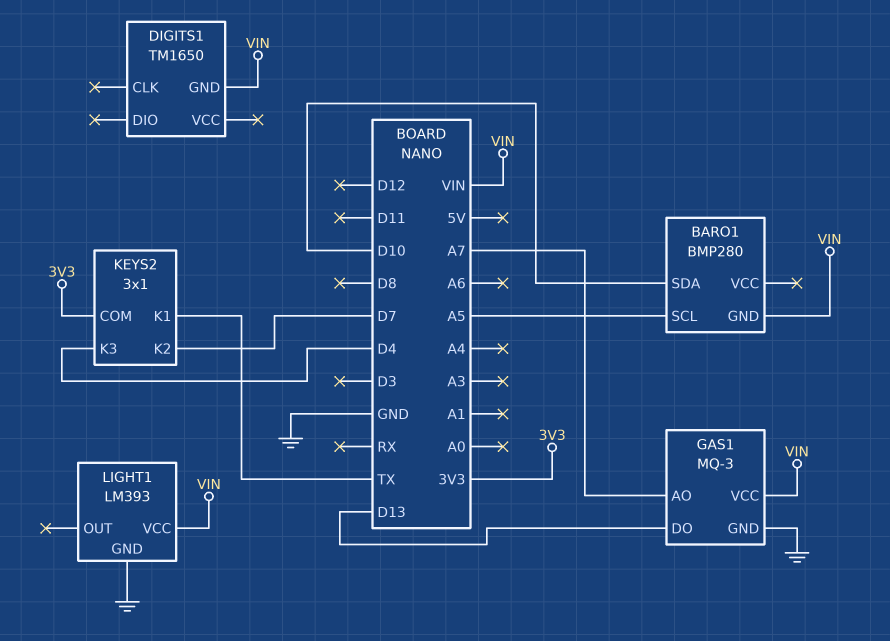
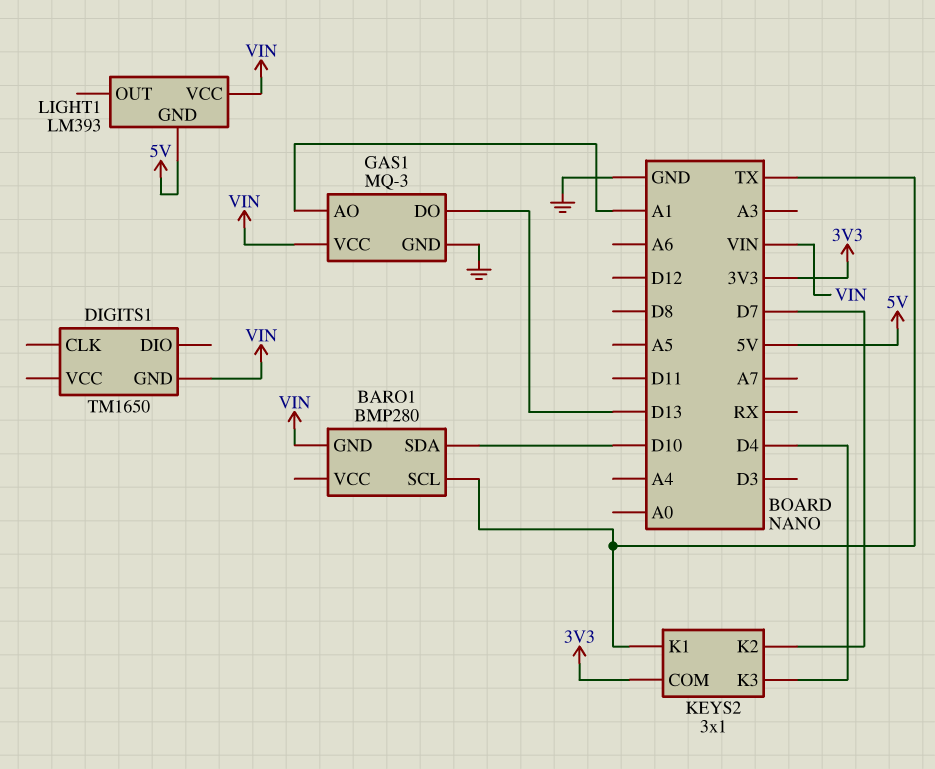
BARO1 pin SCL: A5 -> TX
GAS1 pin AO: A7 -> A1
LIGHT1 pin GND: GND -> 5V

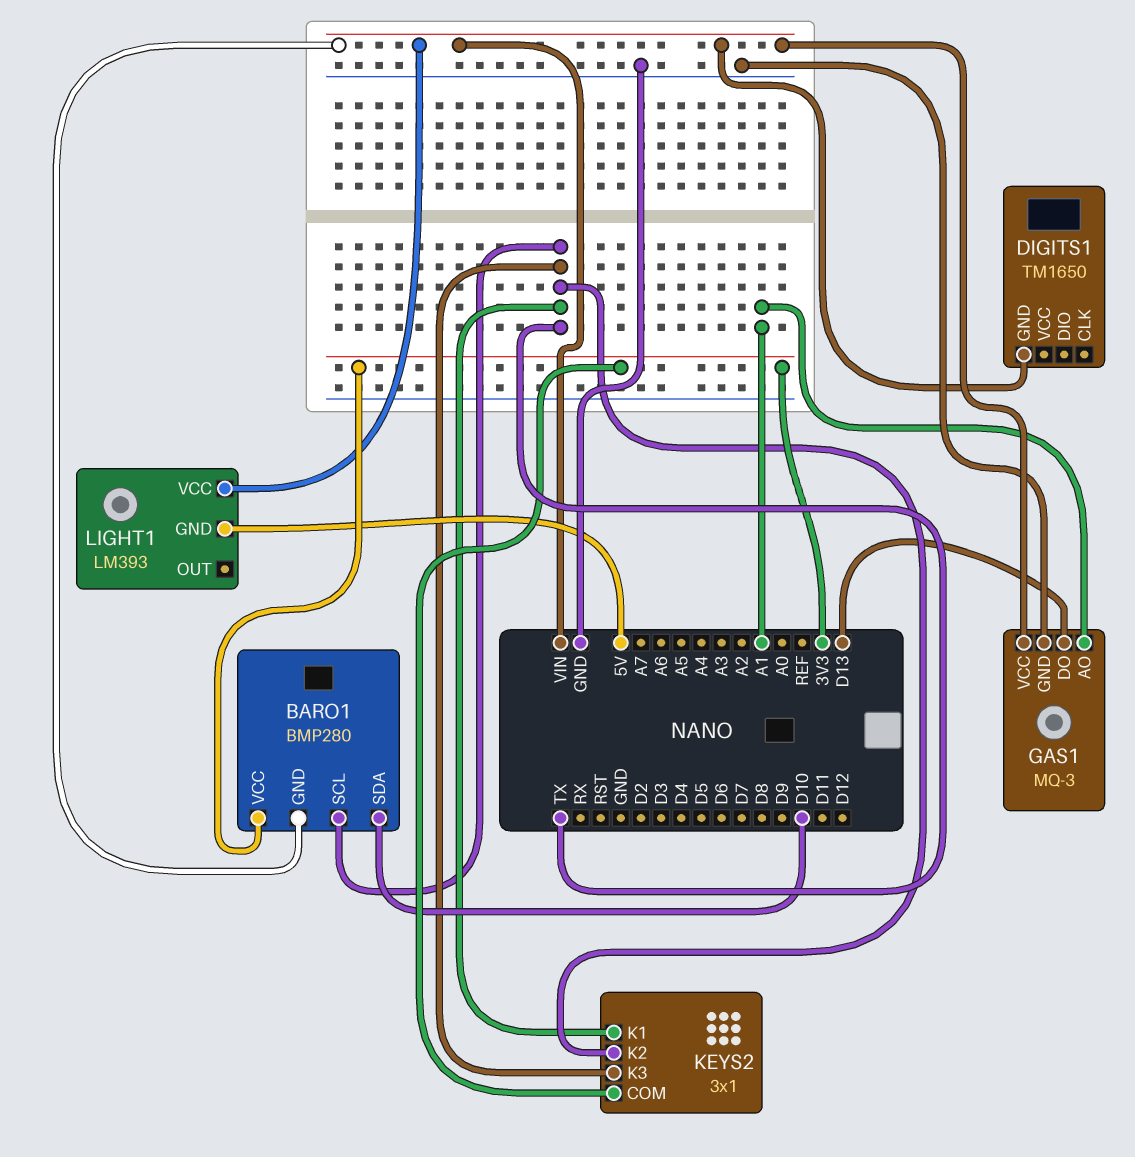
BARO1 pin VCC: none -> 3V3
KEYS2 pin K2: D7 -> TX
KEYS2 pin K3: D4 -> TX

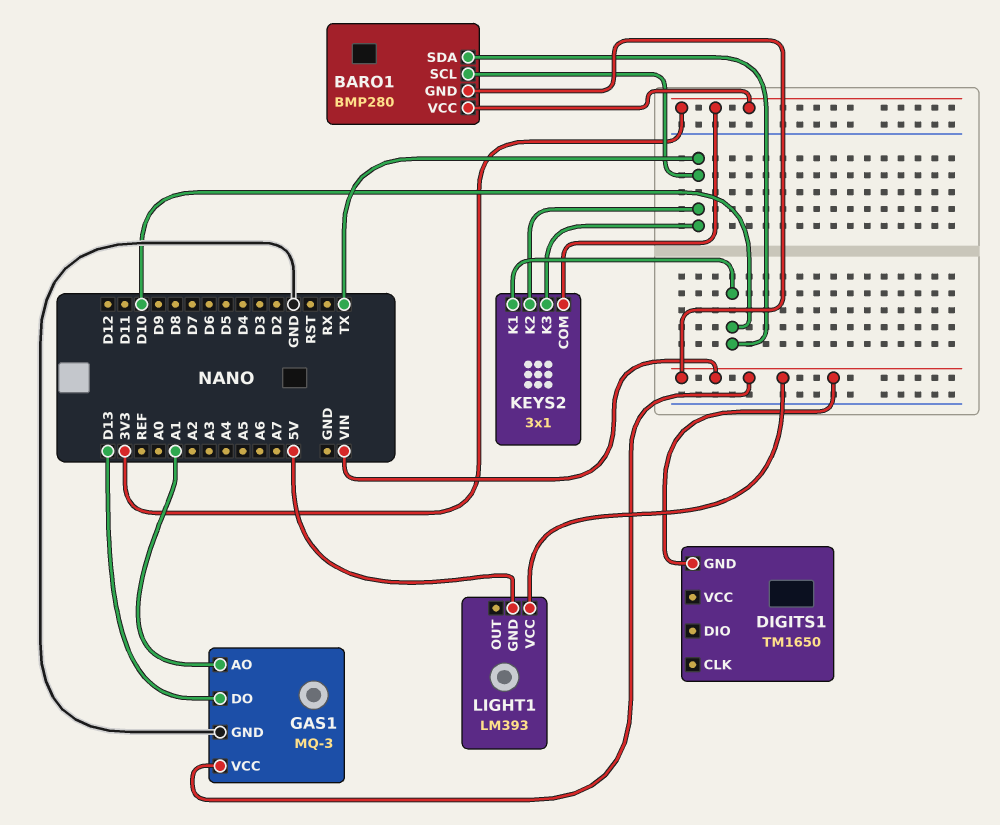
KEYS2 pin K1: TX -> D10

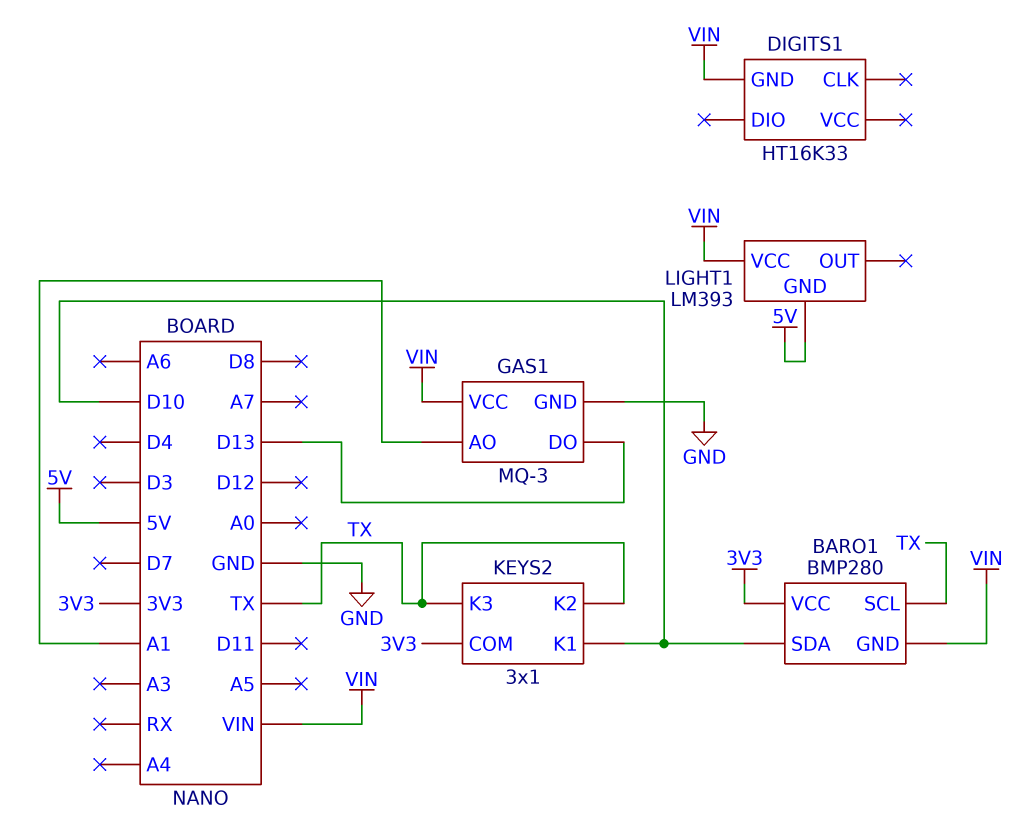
DIGITS1: TM1650 -> HT16K33

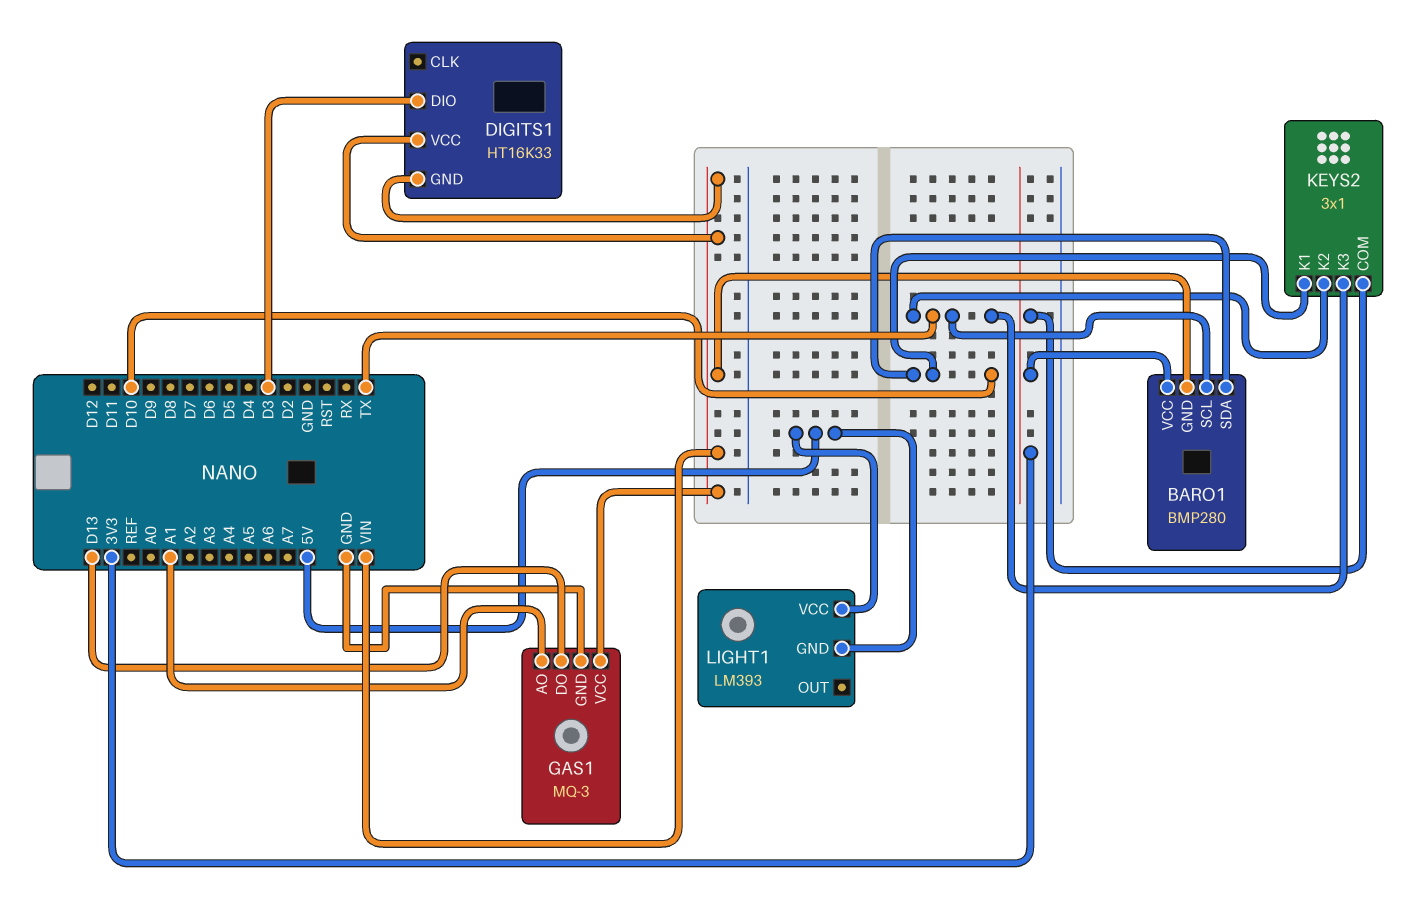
DIGITS1 pin DIO: none -> D3
DIGITS1 pin VCC: none -> VIN
LIGHT1 pin VCC: VIN -> 5V

